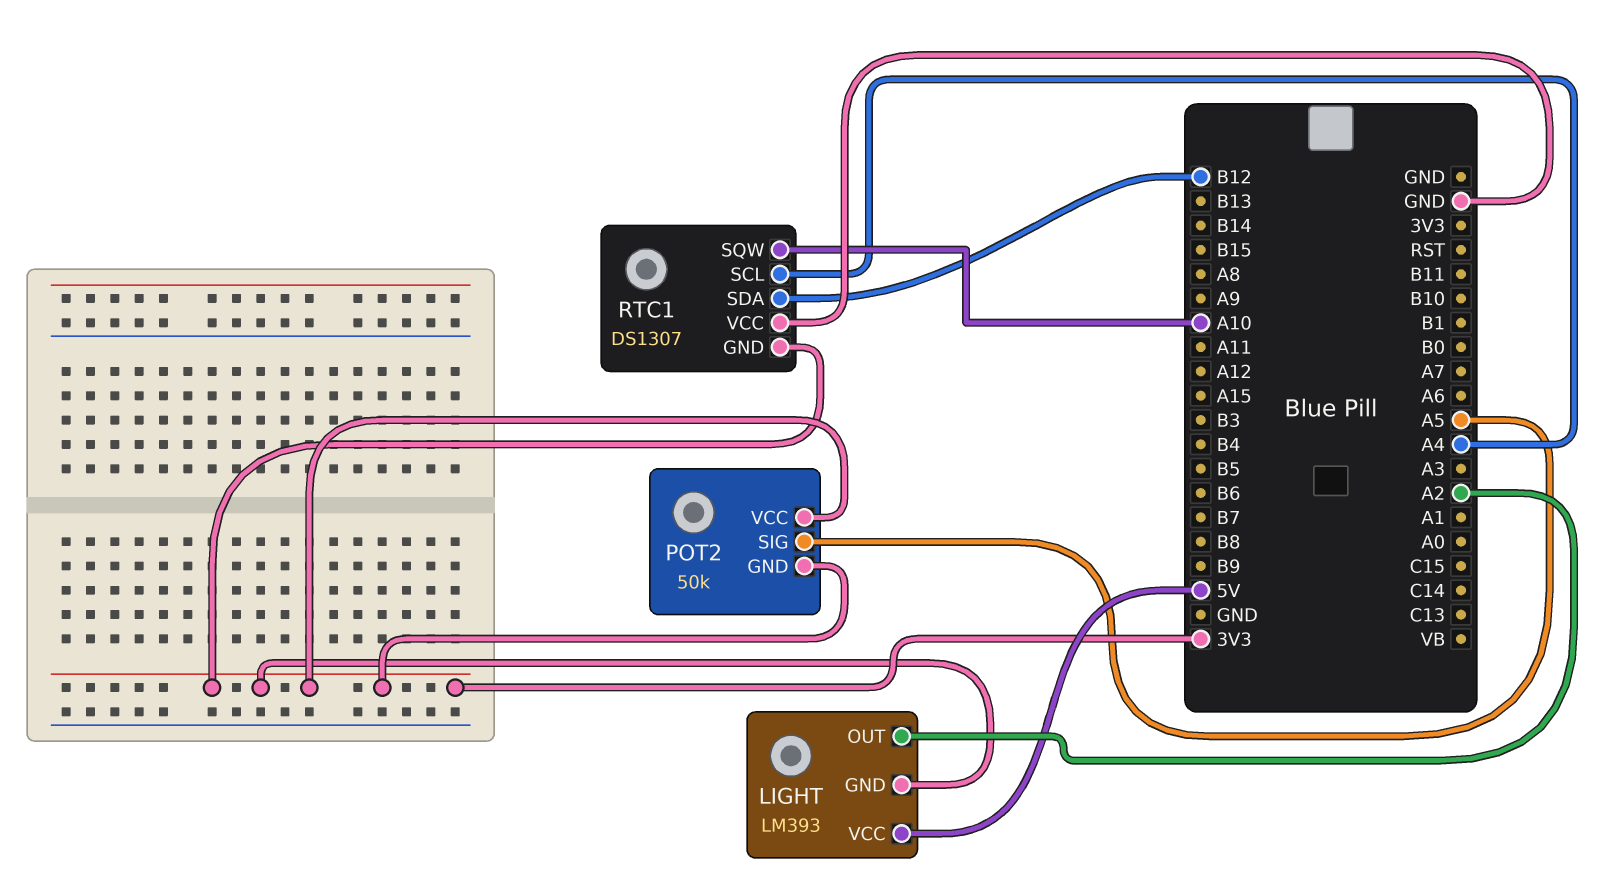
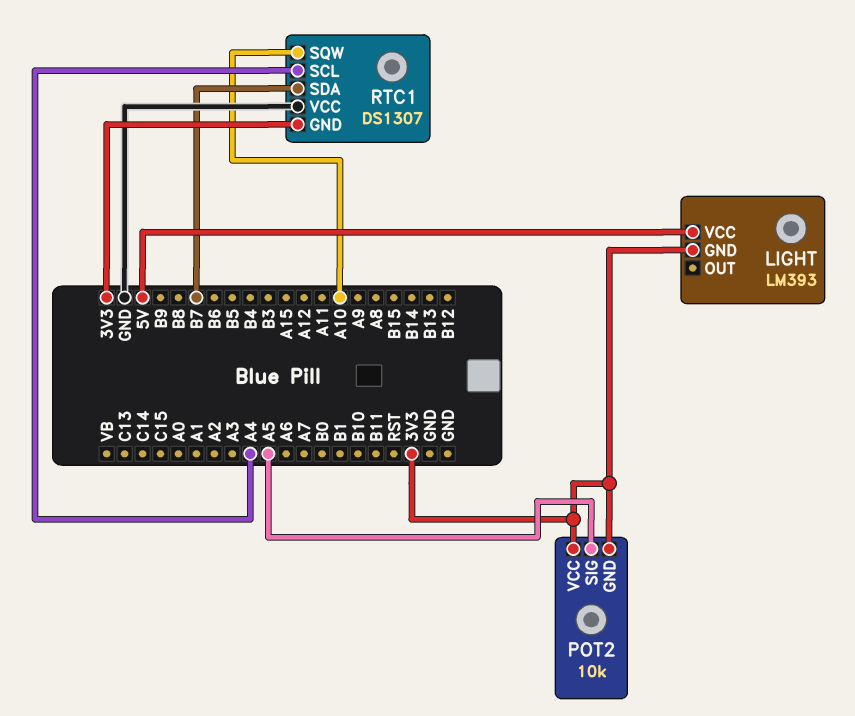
LIGHT pin OUT: A2 -> none
POT2: 50k -> 10k
RTC1 pin SDA: B12 -> B7

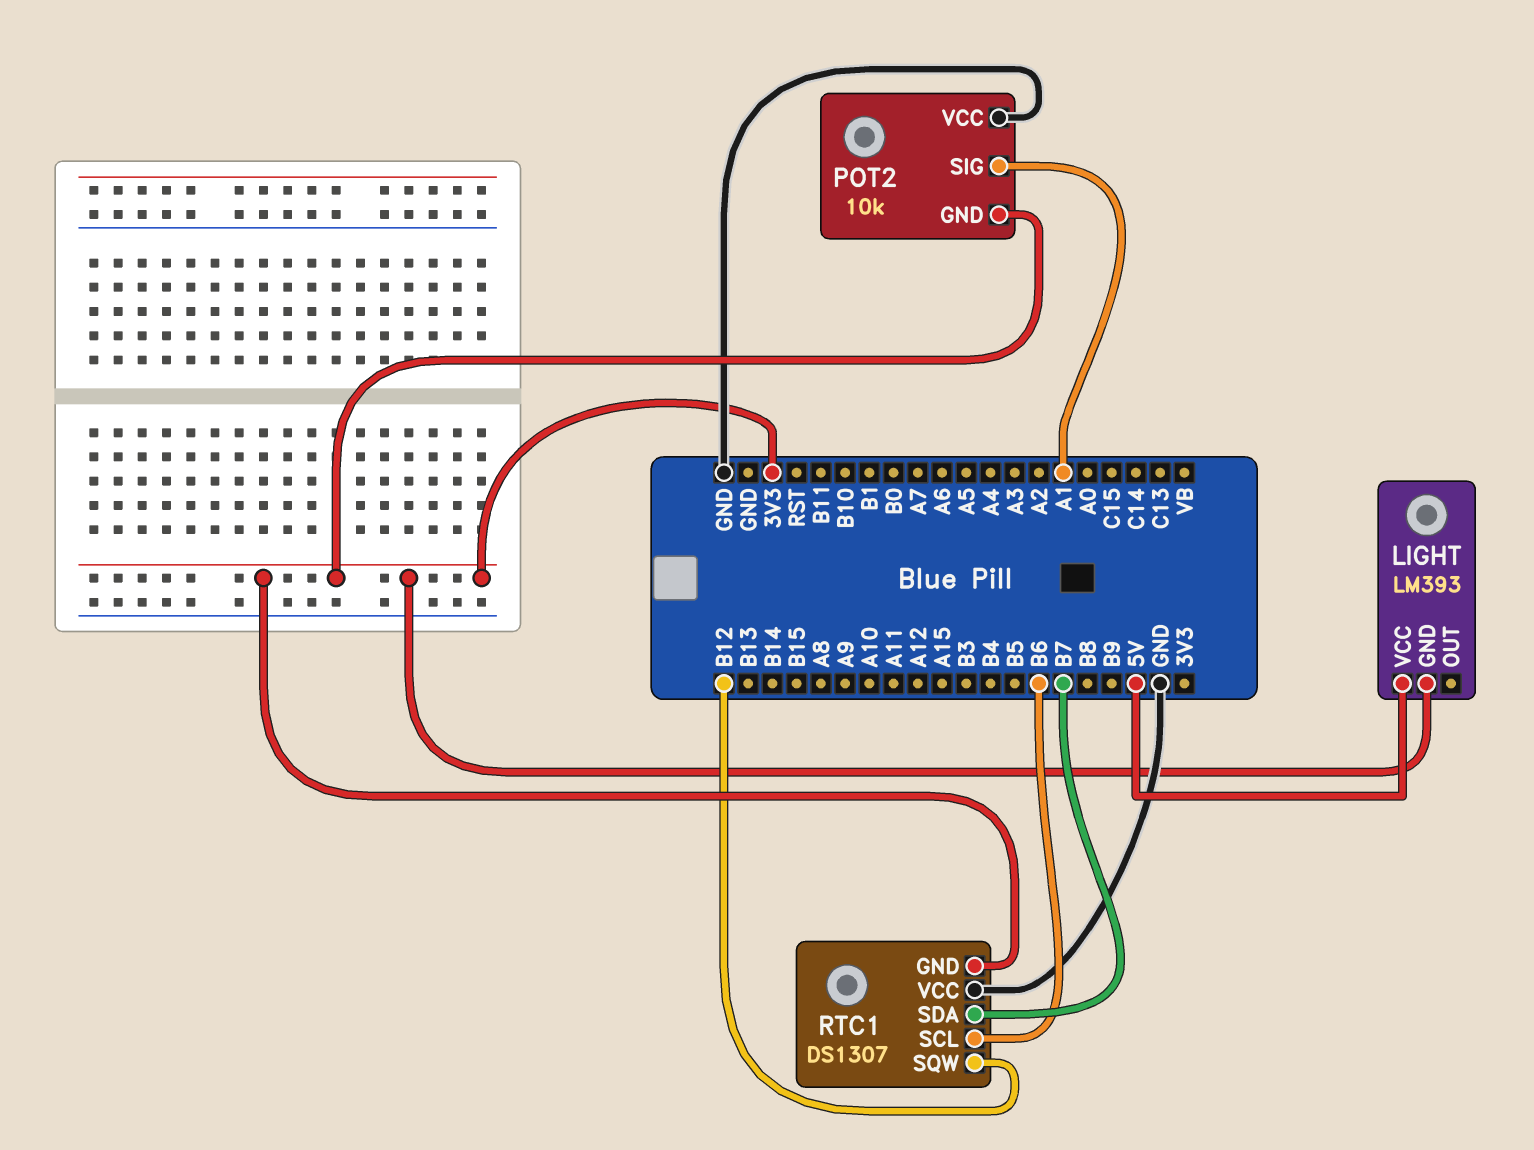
POT2 pin SIG: A5 -> A1
POT2 pin VCC: 3V3 -> GND
RTC1 pin SCL: A4 -> B6
RTC1 pin SQW: A10 -> B12

